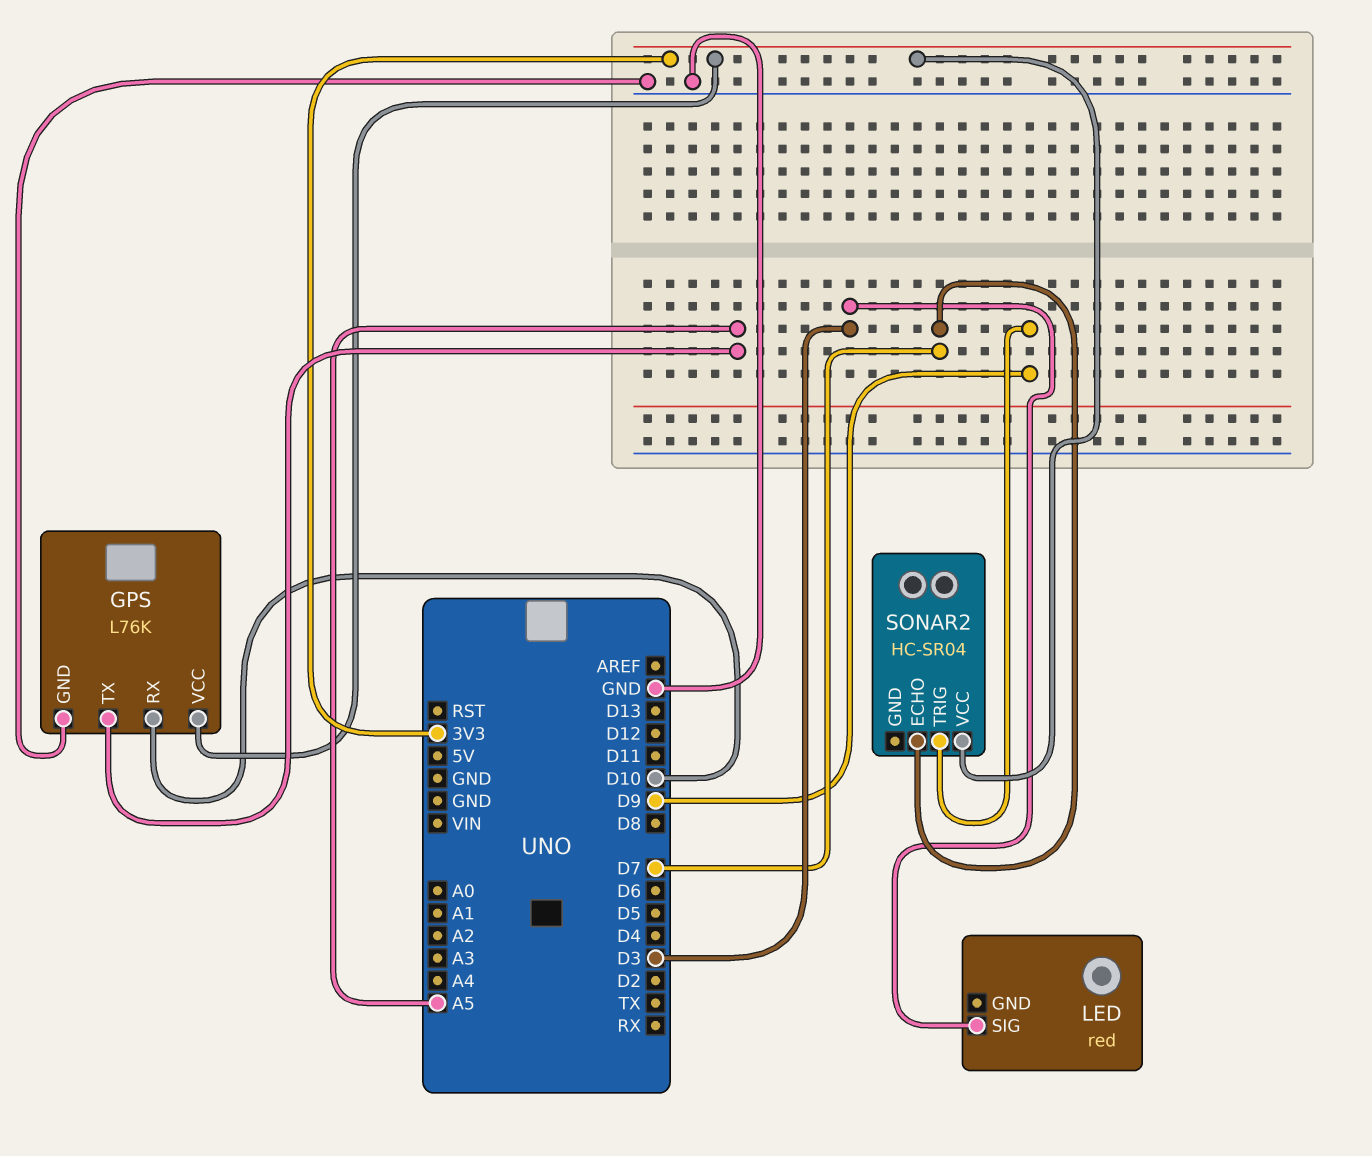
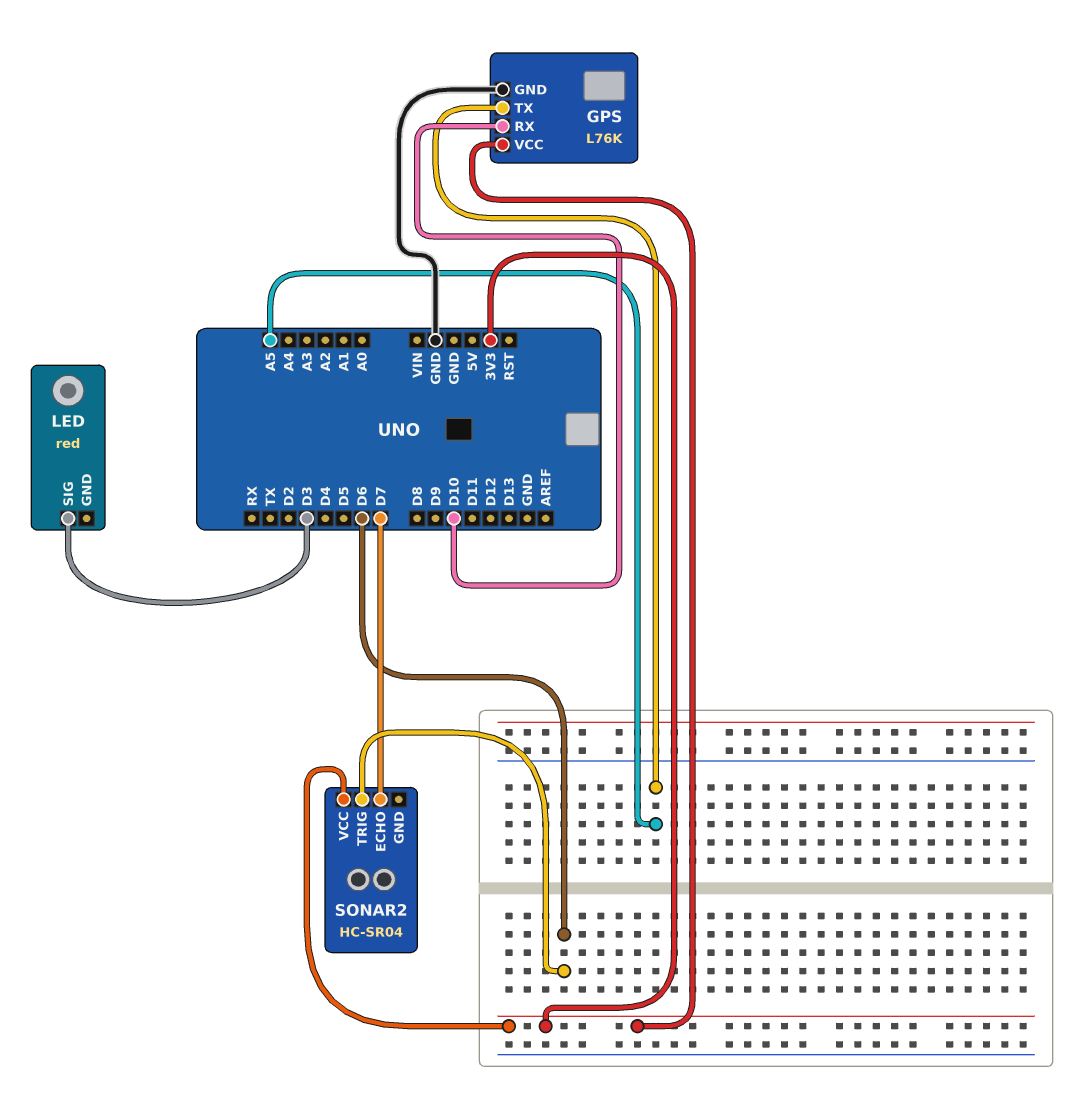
SONAR2 pin TRIG: D9 -> D6

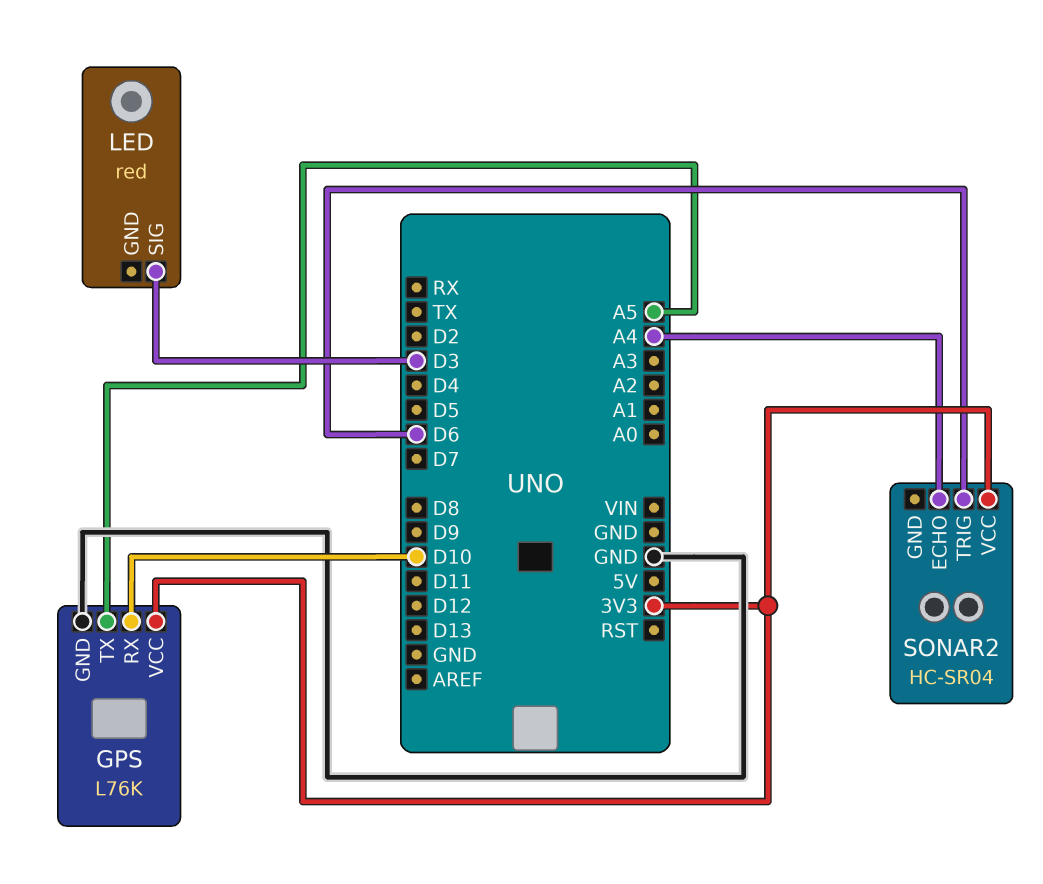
SONAR2 pin ECHO: D7 -> A4

